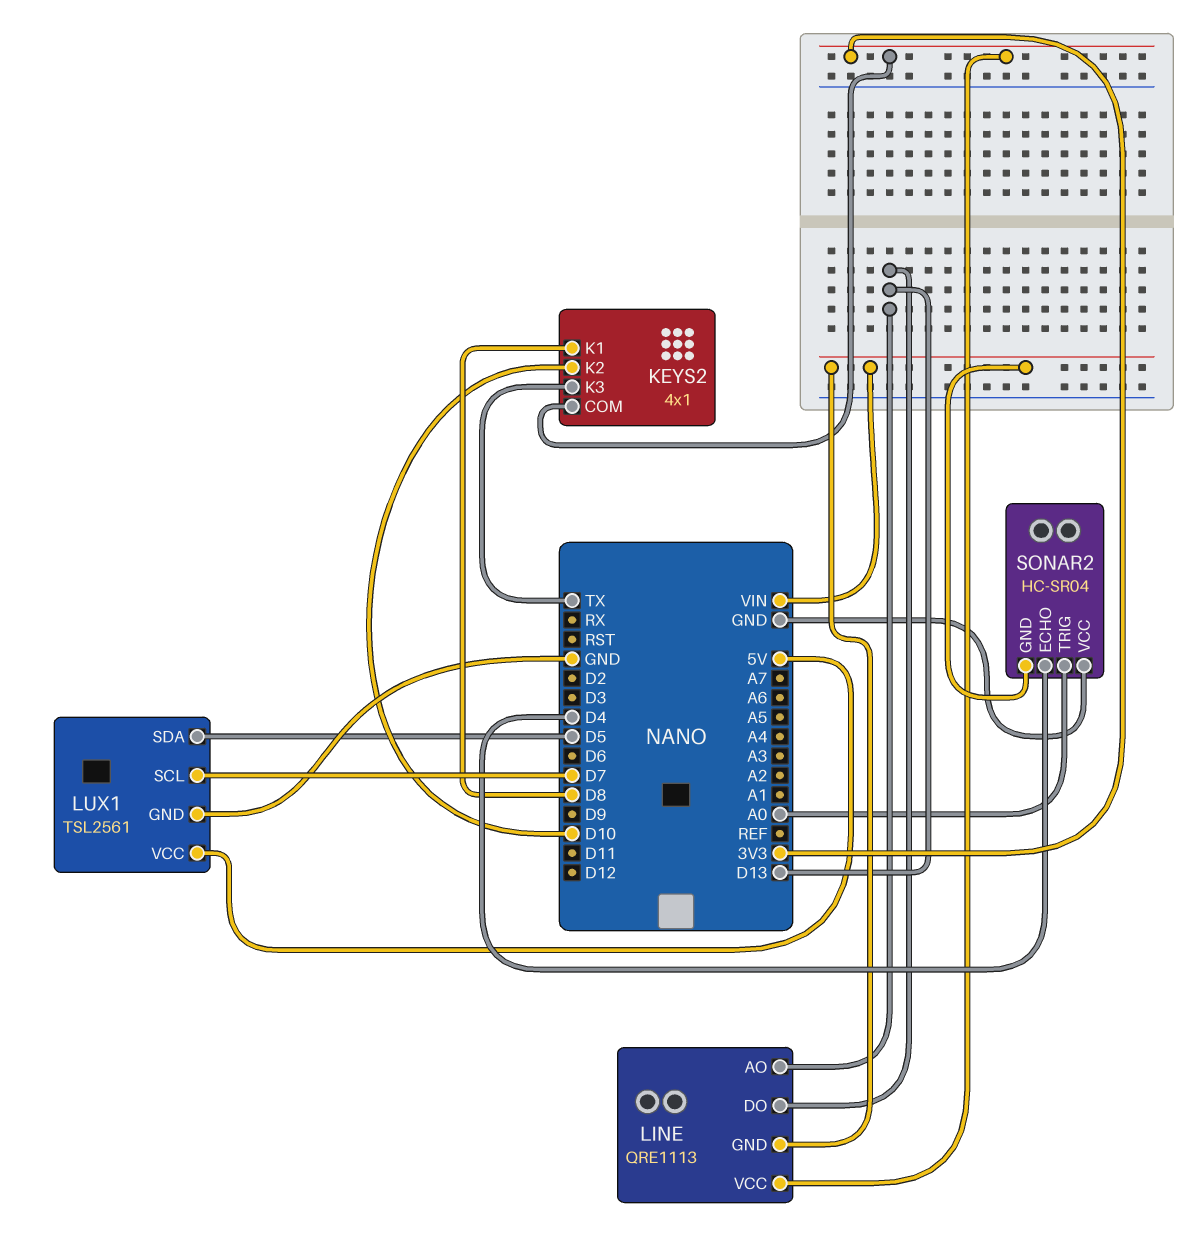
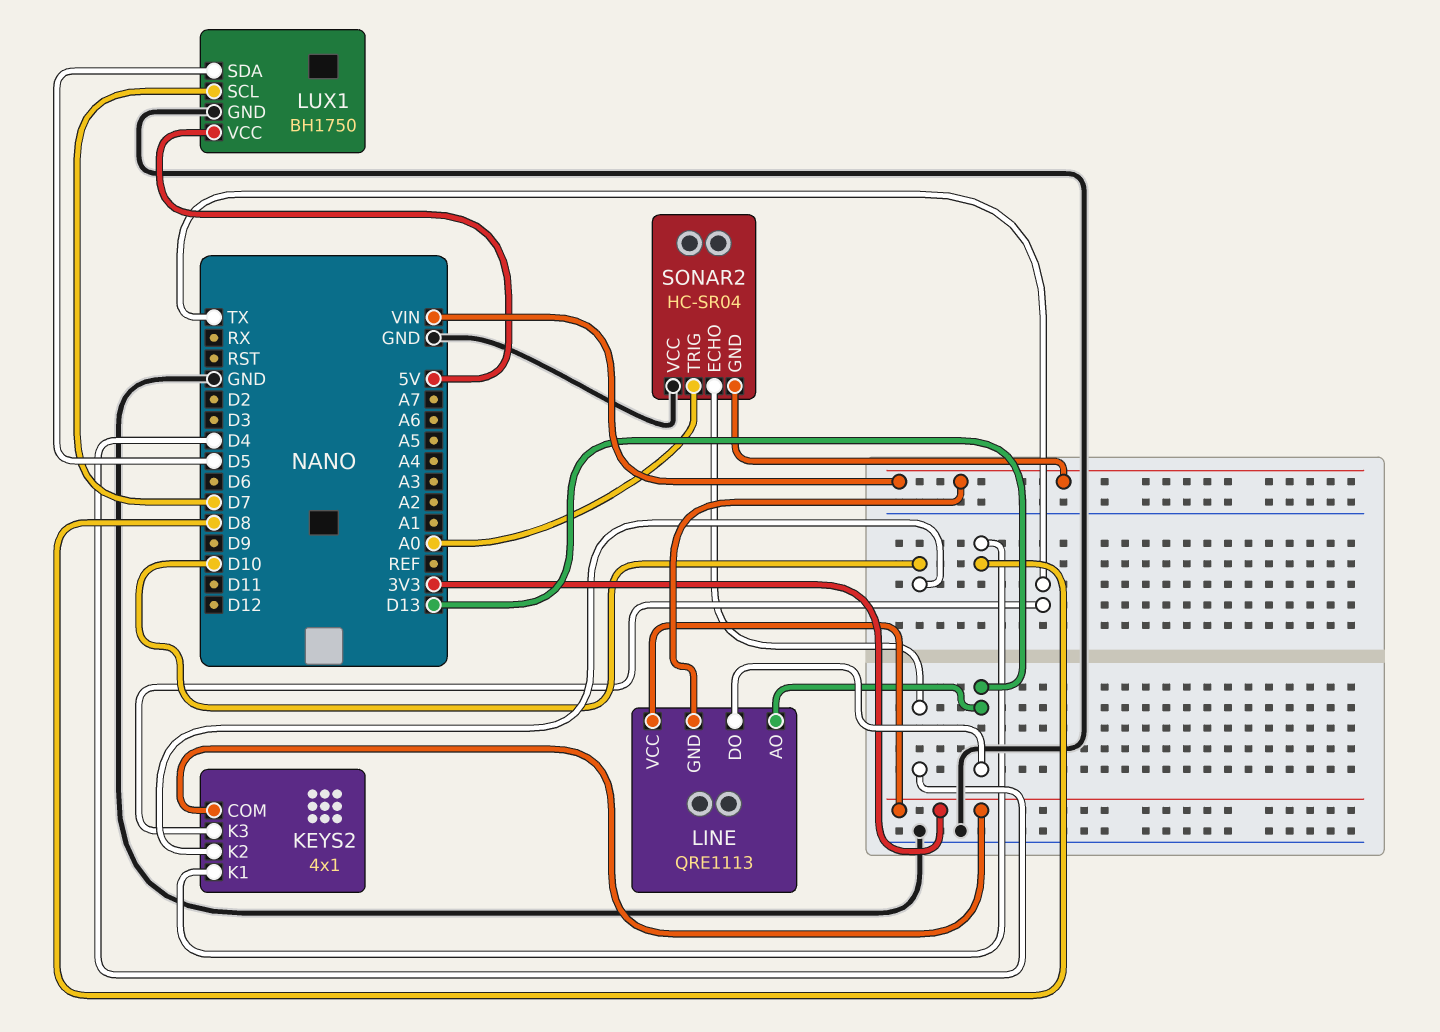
LUX1: TSL2561 -> BH1750

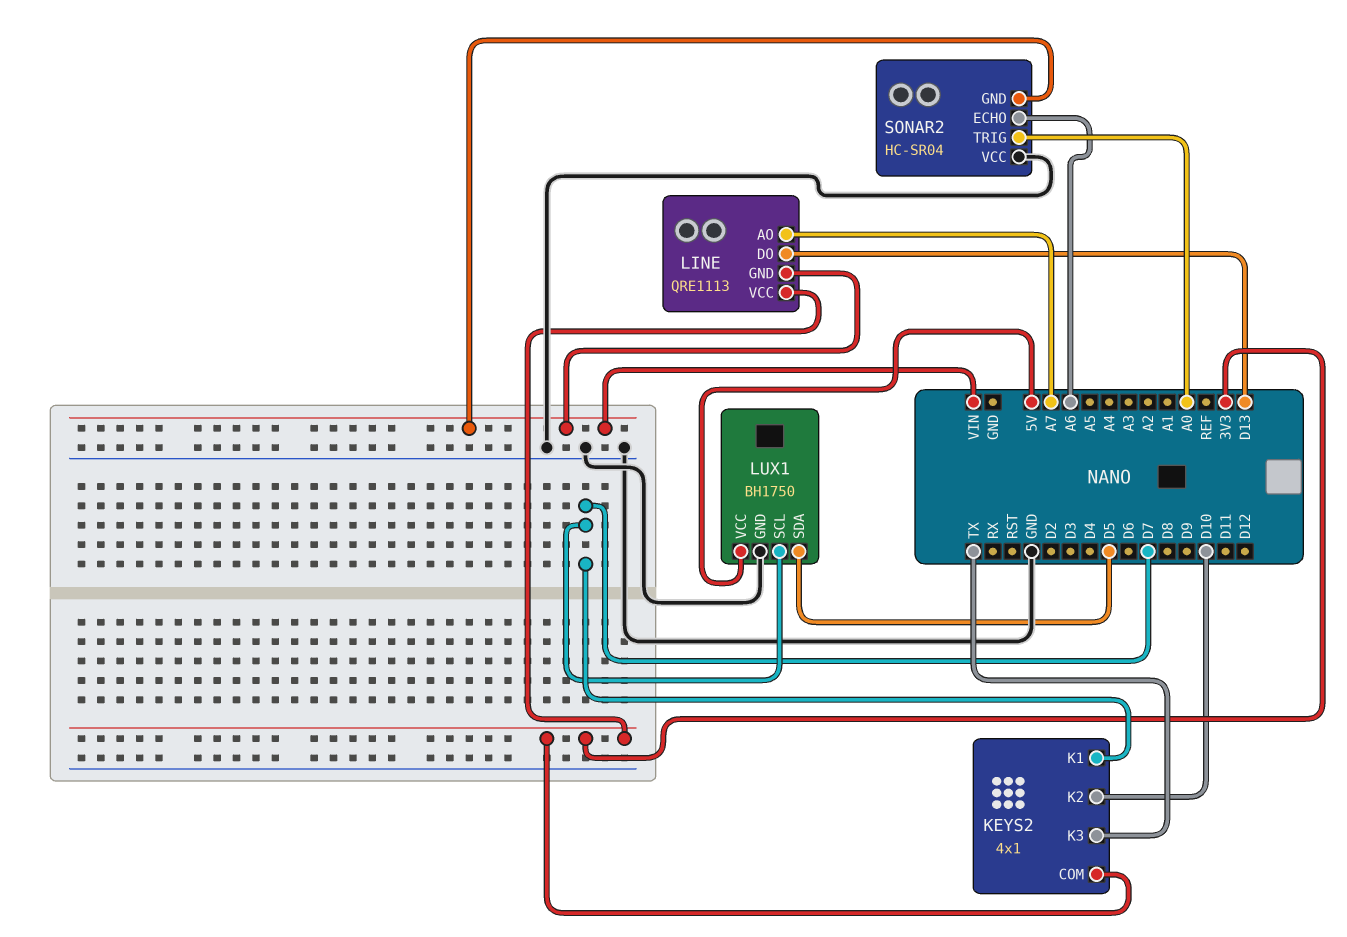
KEYS2 pin K1: D8 -> D7
LINE pin AO: D13 -> A7
SONAR2 pin ECHO: D4 -> A6

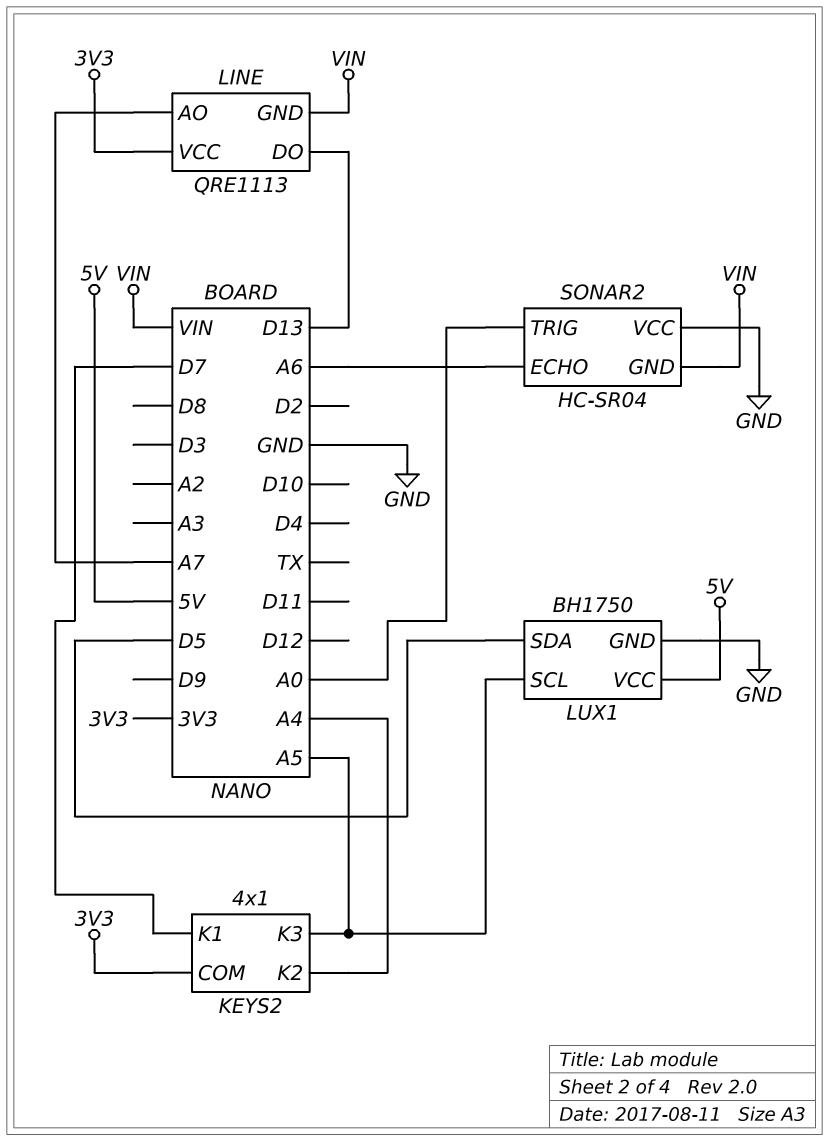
KEYS2 pin K2: D10 -> A4
KEYS2 pin K3: TX -> A5
LUX1 pin SCL: D7 -> A5

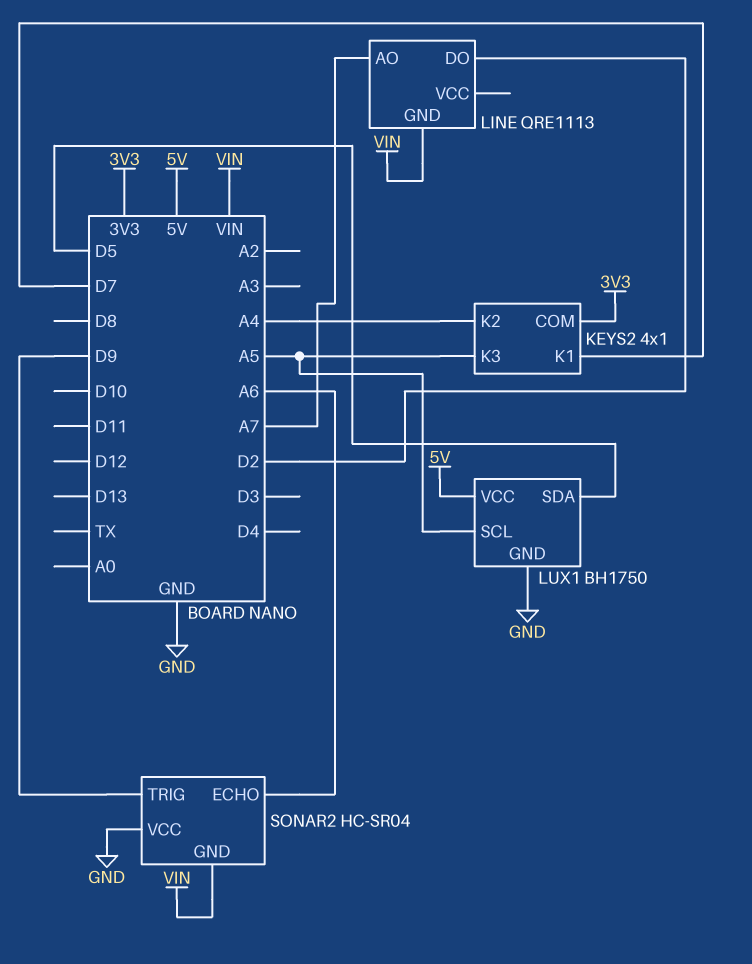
LINE pin DO: D13 -> D2
LINE pin VCC: 3V3 -> none
SONAR2 pin TRIG: A0 -> D9

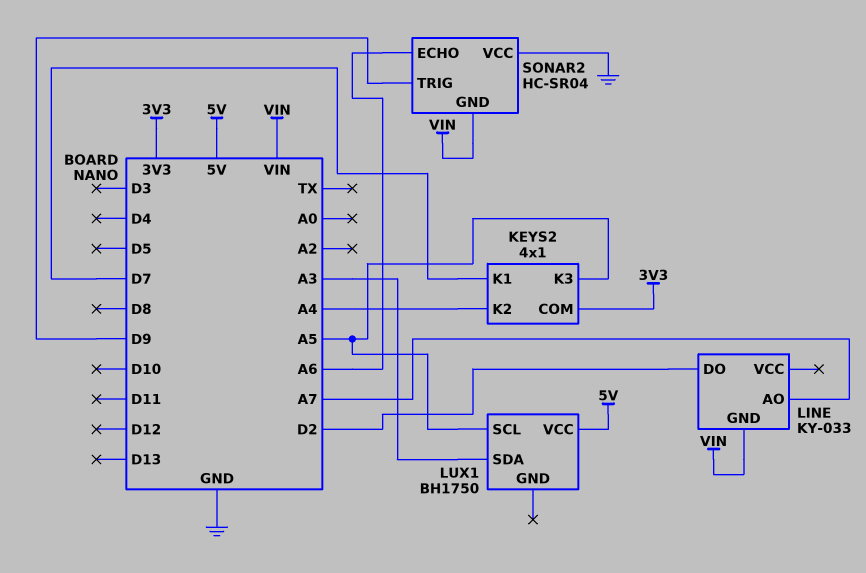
LINE: QRE1113 -> KY-033
LUX1 pin GND: GND -> none
LUX1 pin SDA: D5 -> A3

